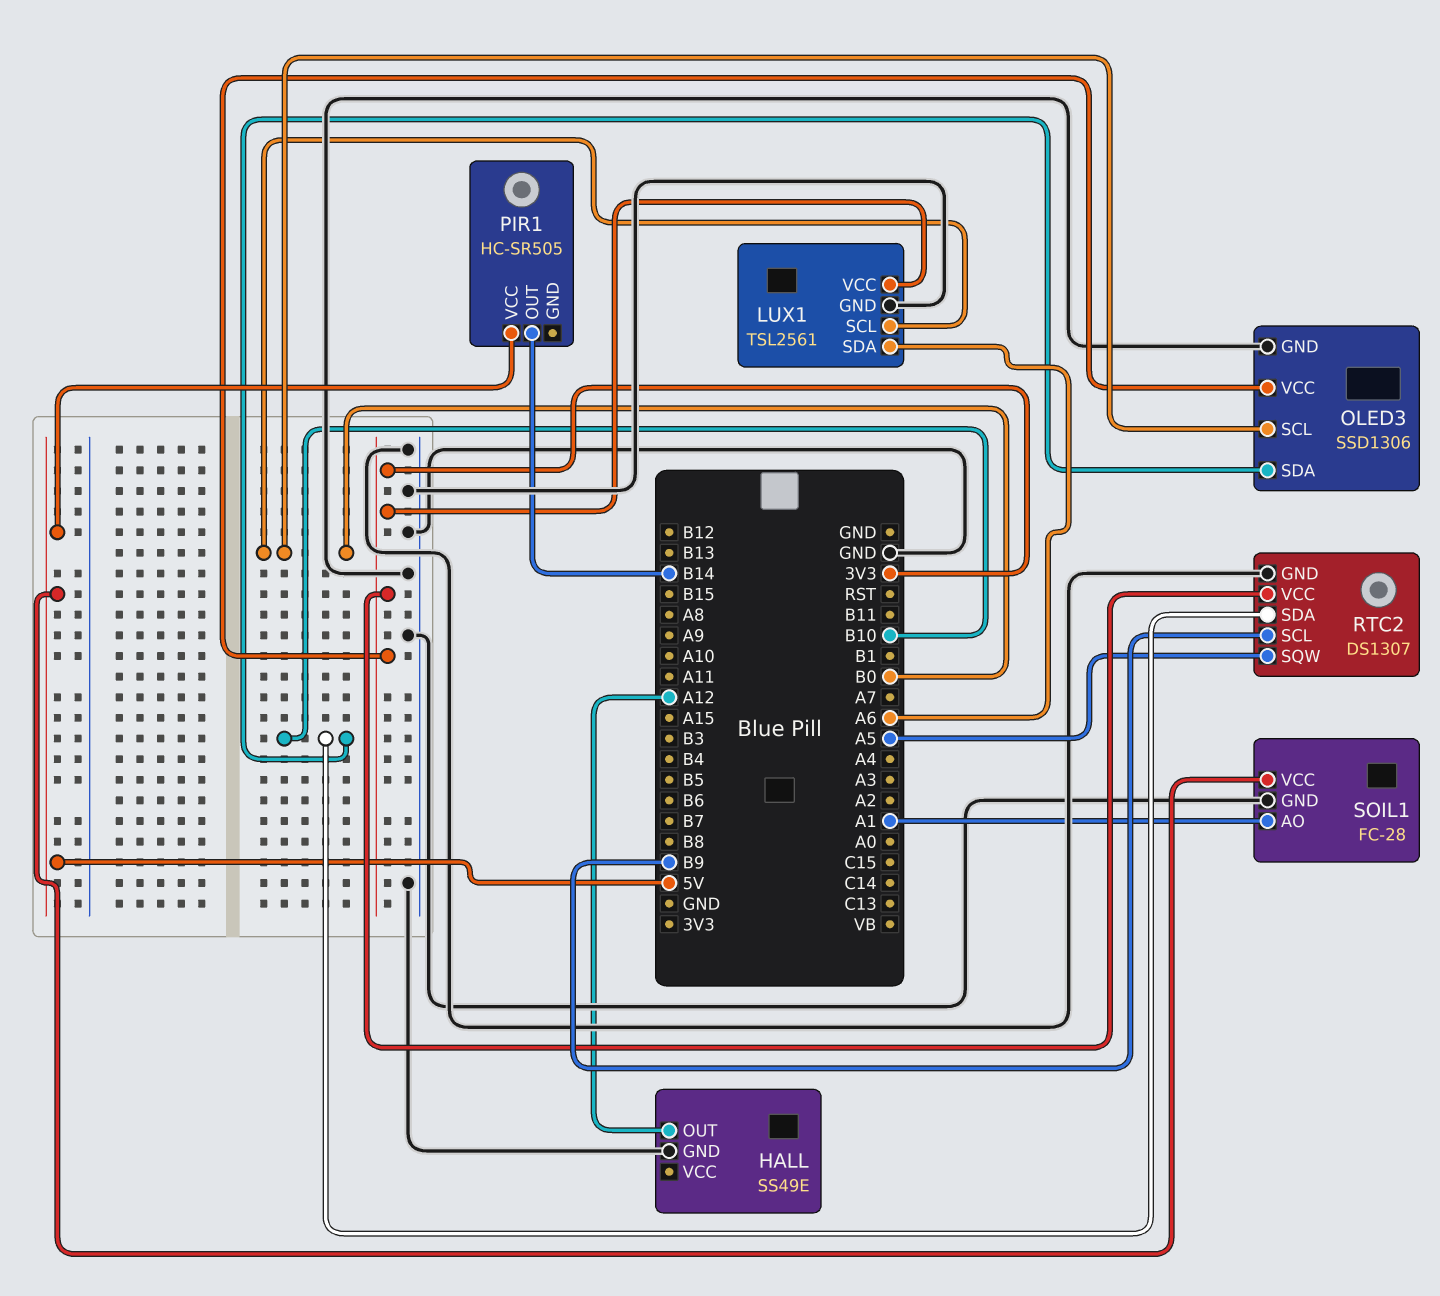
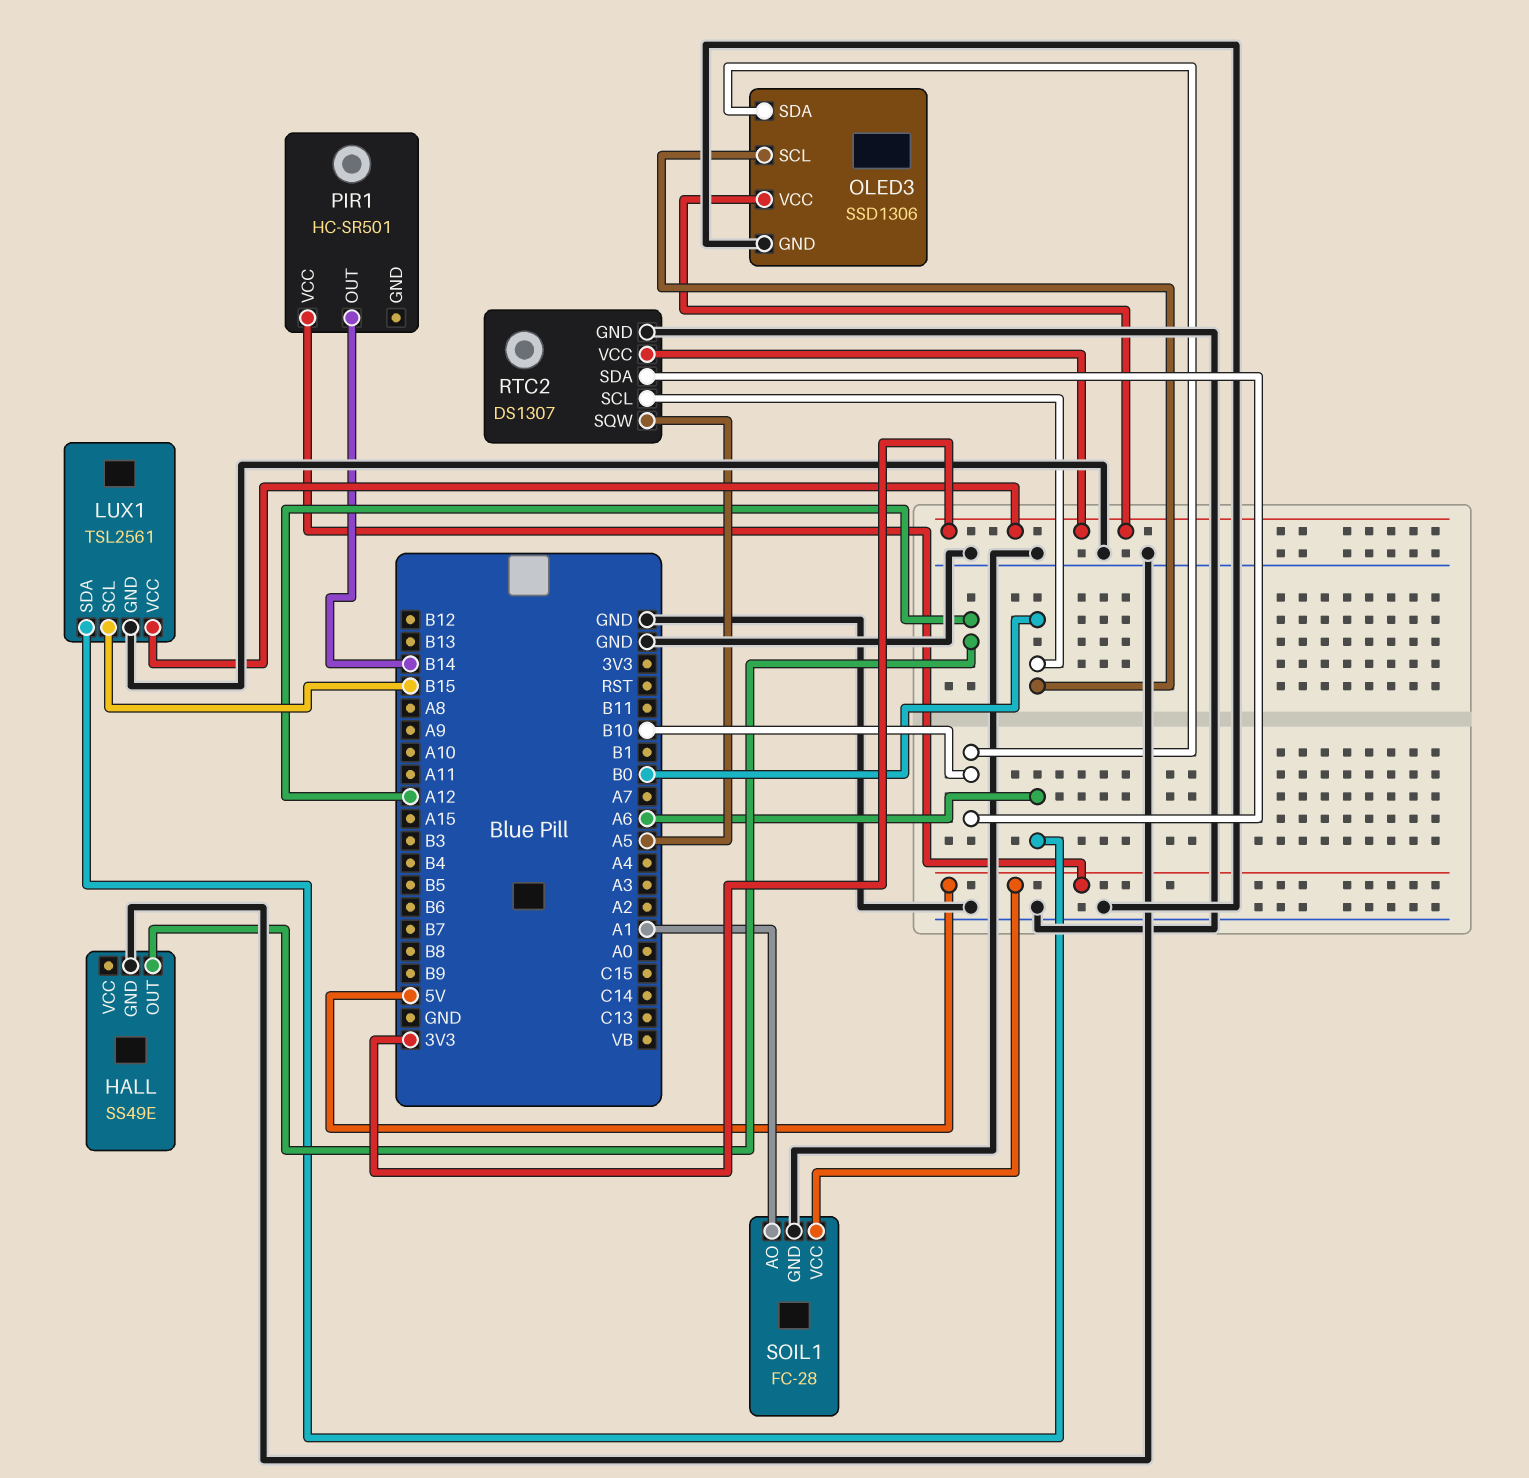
LUX1 pin SCL: B0 -> B15
PIR1: HC-SR505 -> HC-SR501
RTC2 pin SCL: B9 -> B0

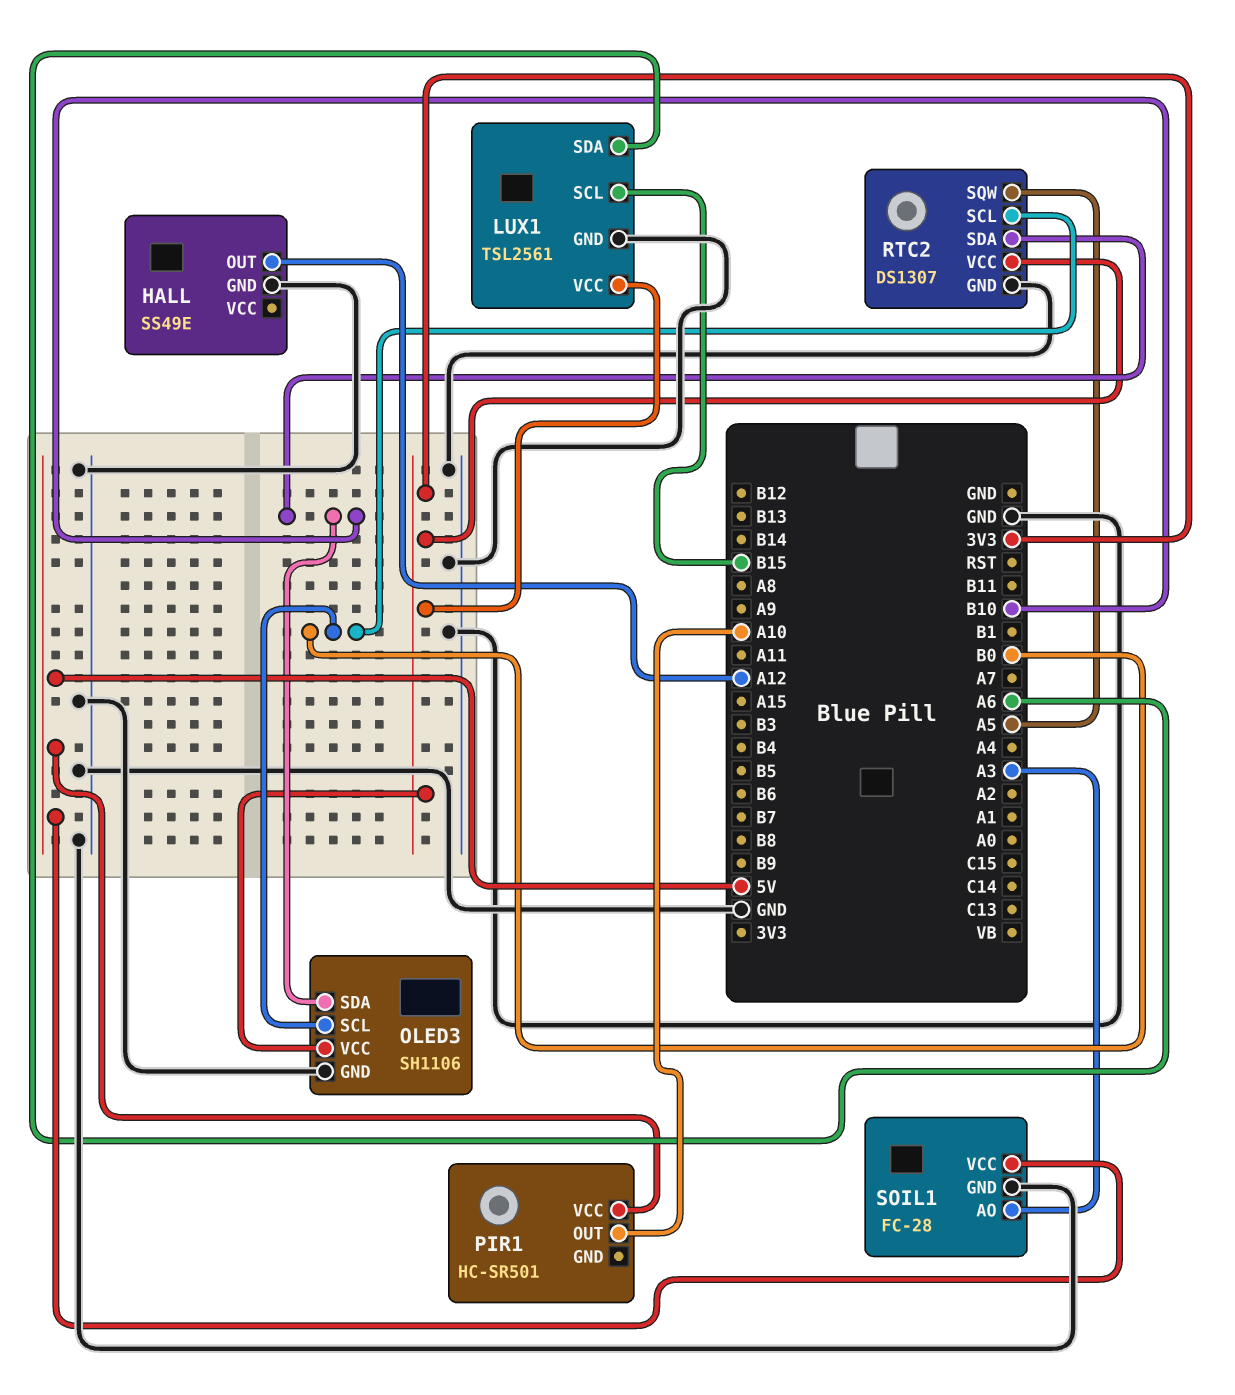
OLED3: SSD1306 -> SH1106
PIR1 pin OUT: B14 -> A10
SOIL1 pin AO: A1 -> A3

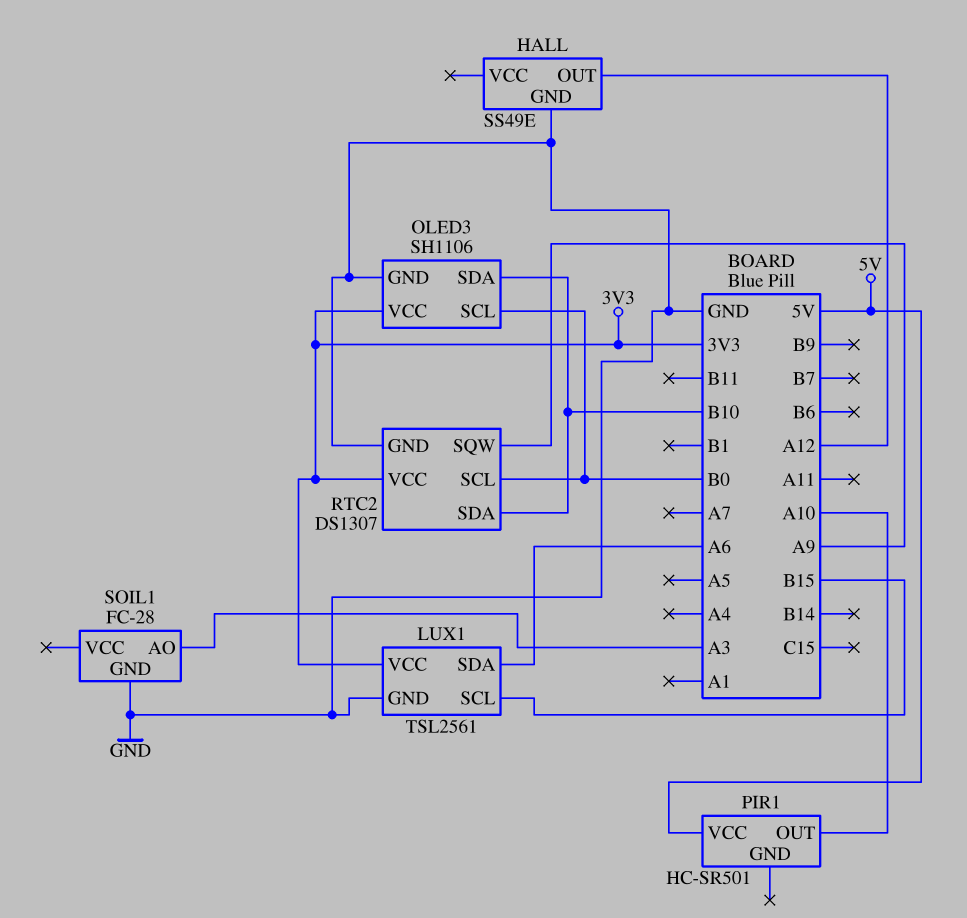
RTC2 pin SQW: A5 -> A9
SOIL1 pin VCC: 5V -> none

